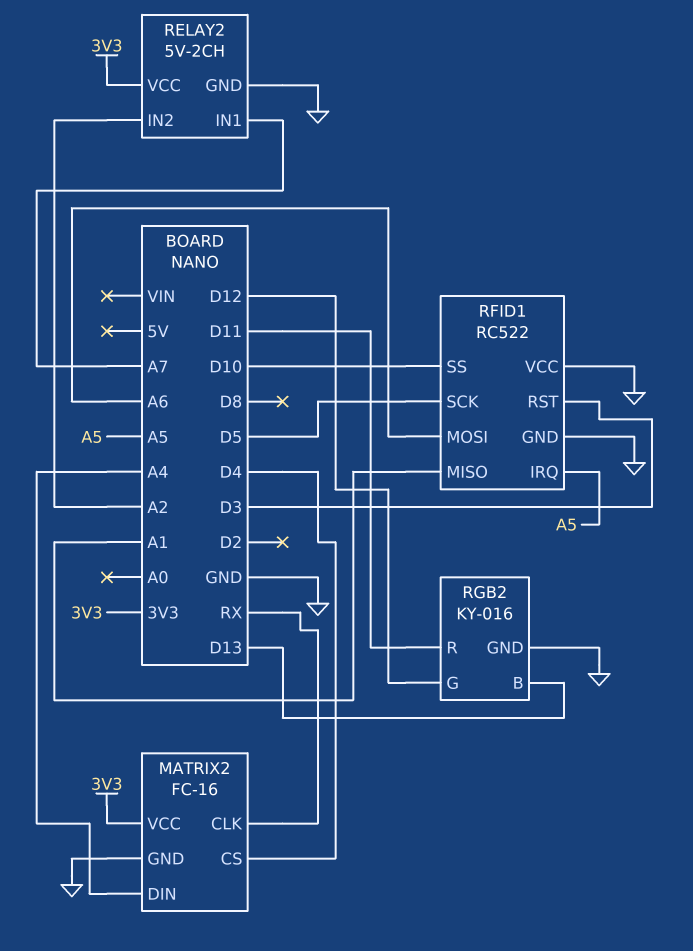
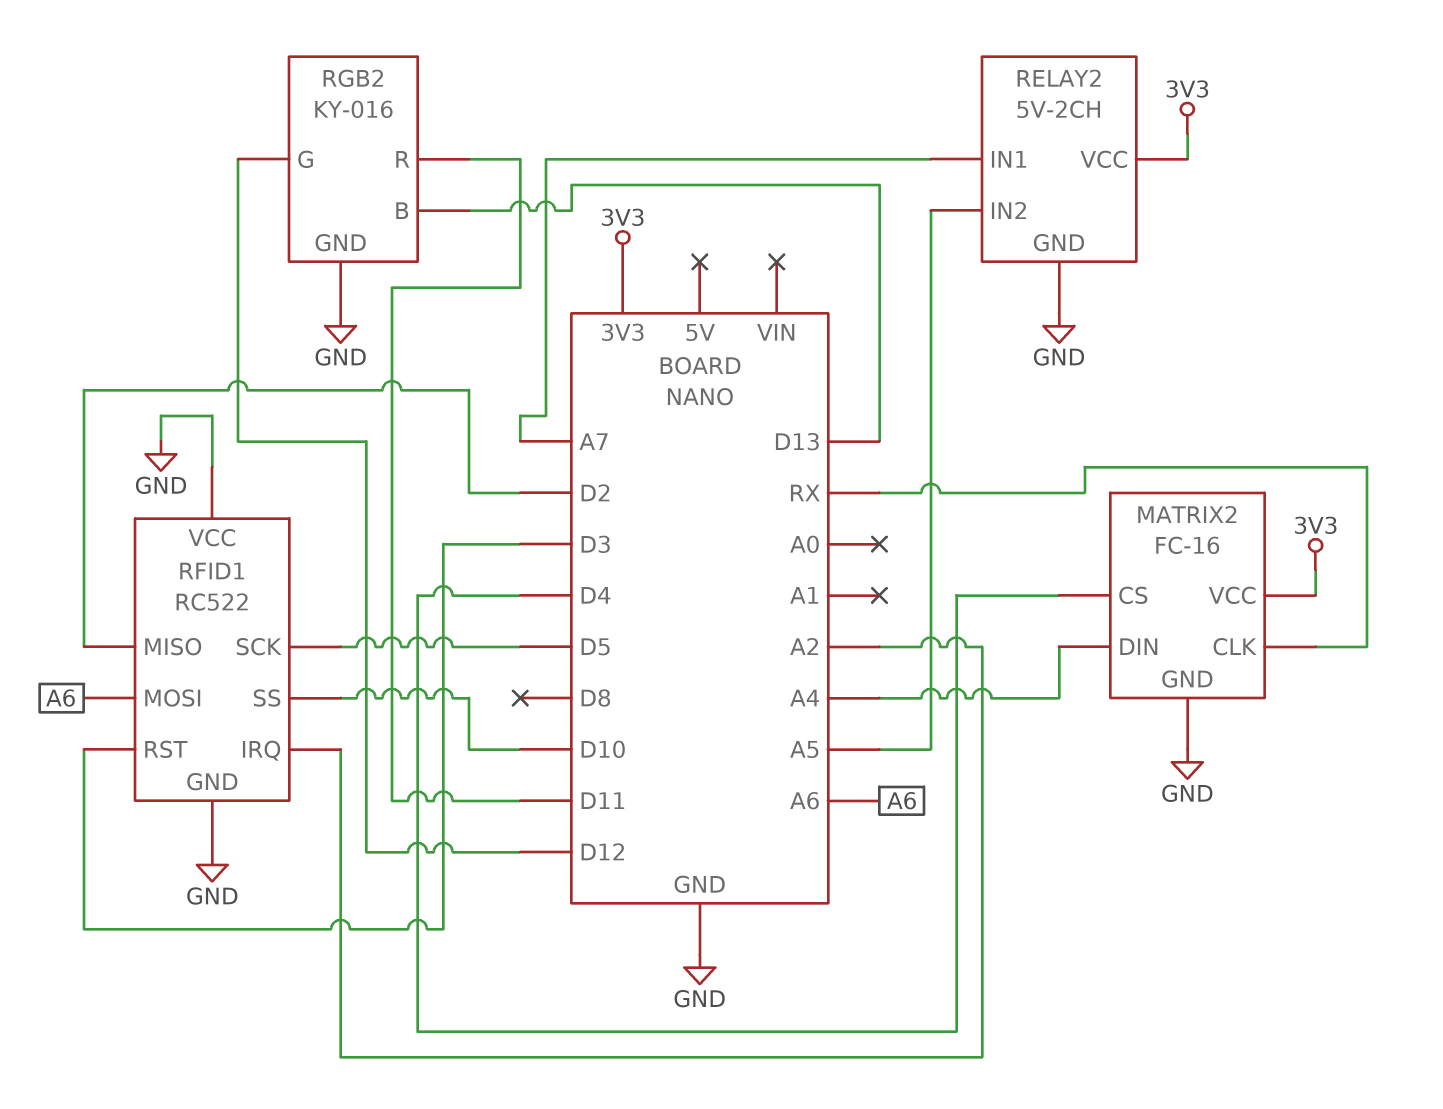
RELAY2 pin IN2: A2 -> A5
RFID1 pin IRQ: A5 -> A2
RFID1 pin MISO: A1 -> D2

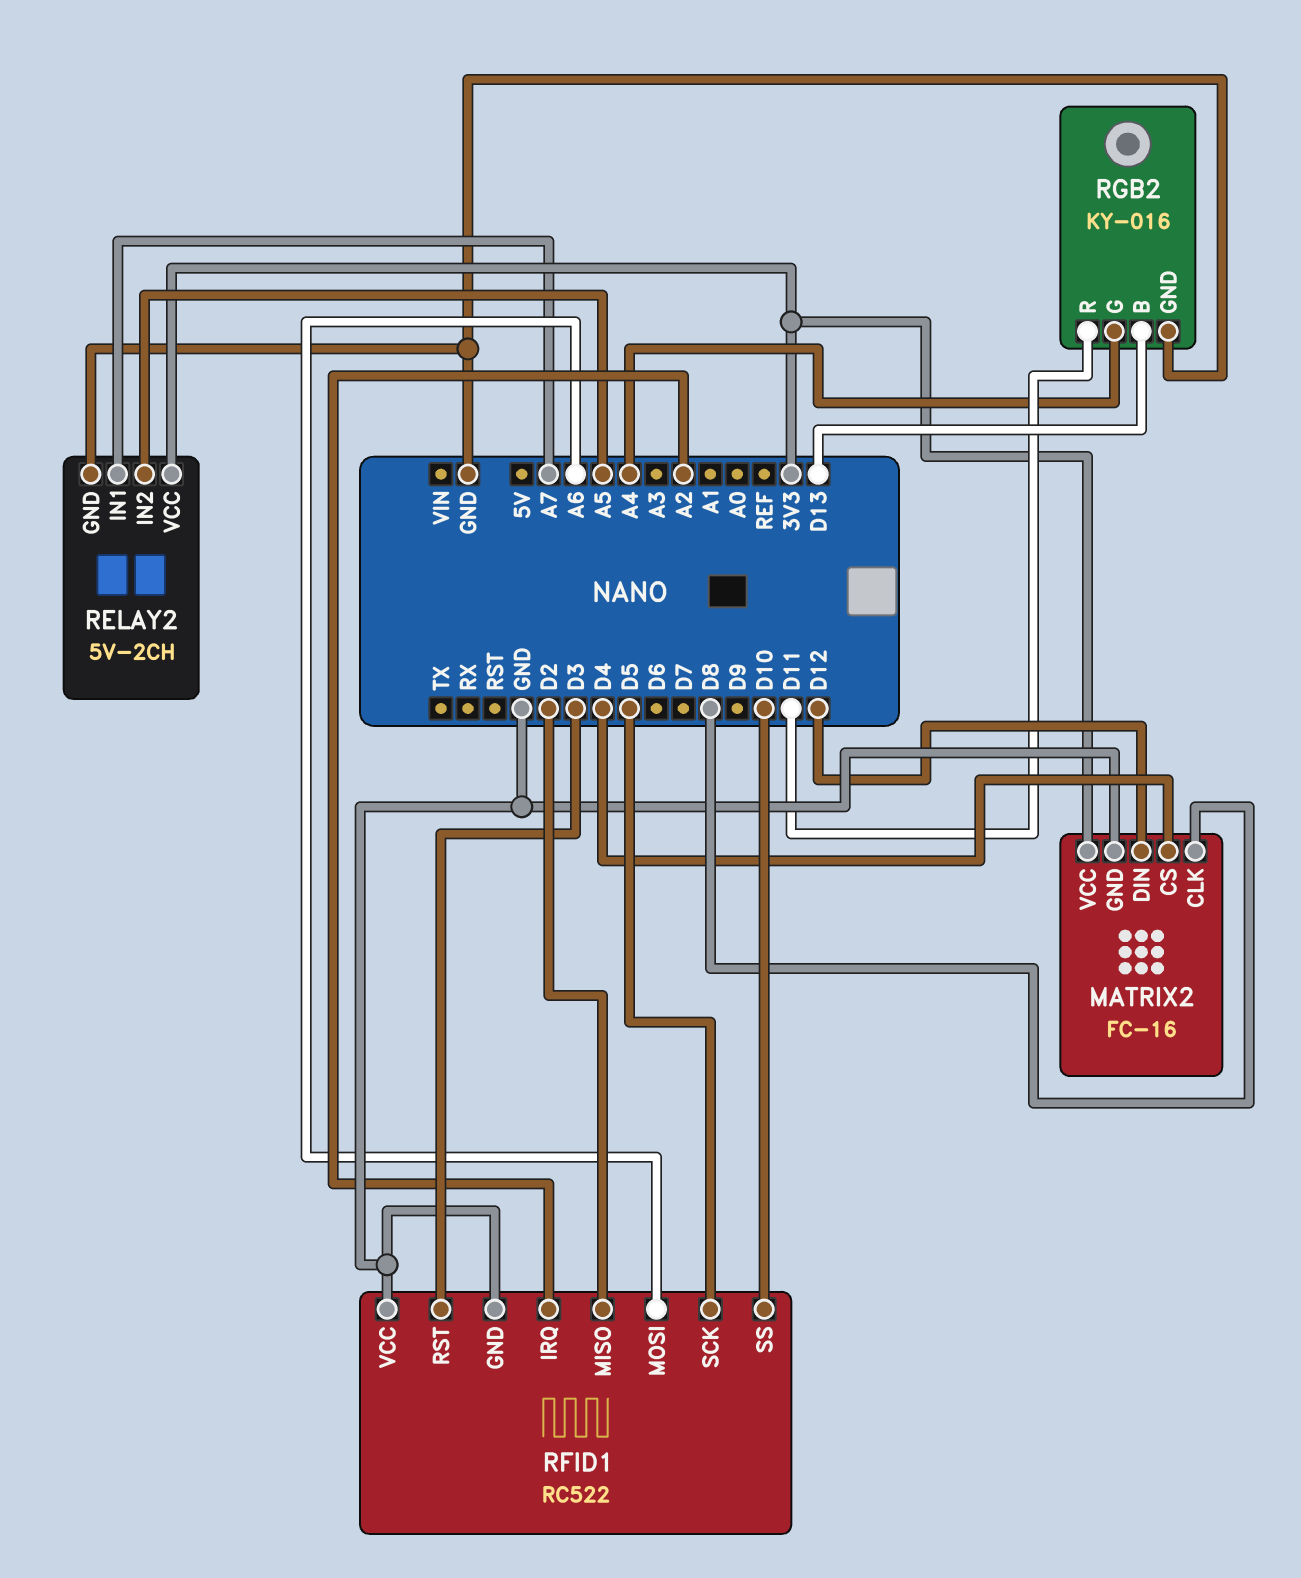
MATRIX2 pin CLK: RX -> D8
MATRIX2 pin DIN: A4 -> D12
RGB2 pin G: D12 -> A4

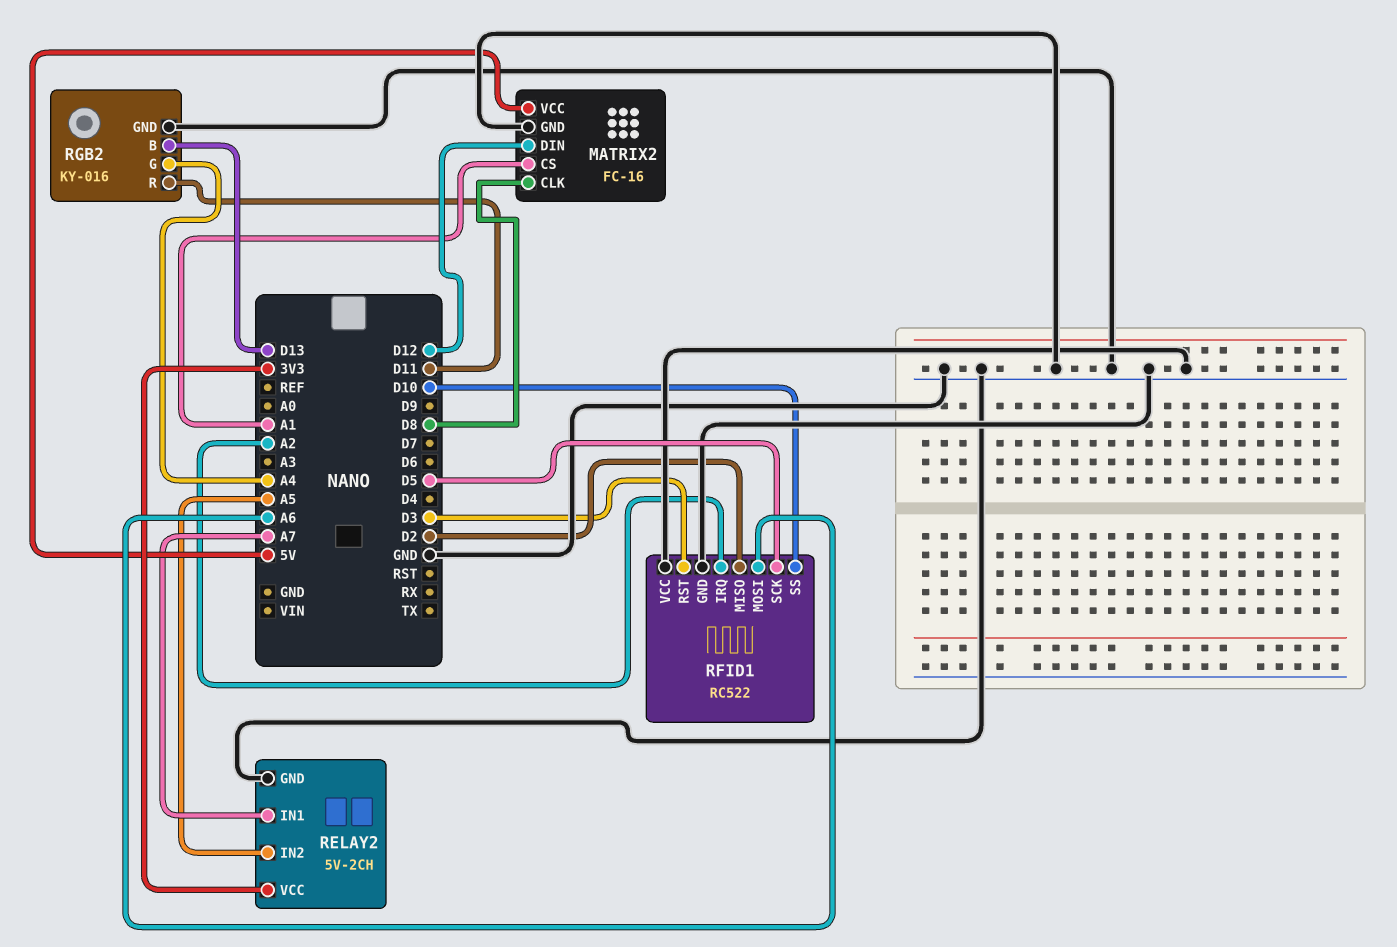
MATRIX2 pin CS: D4 -> A1
MATRIX2 pin VCC: 3V3 -> 5V

